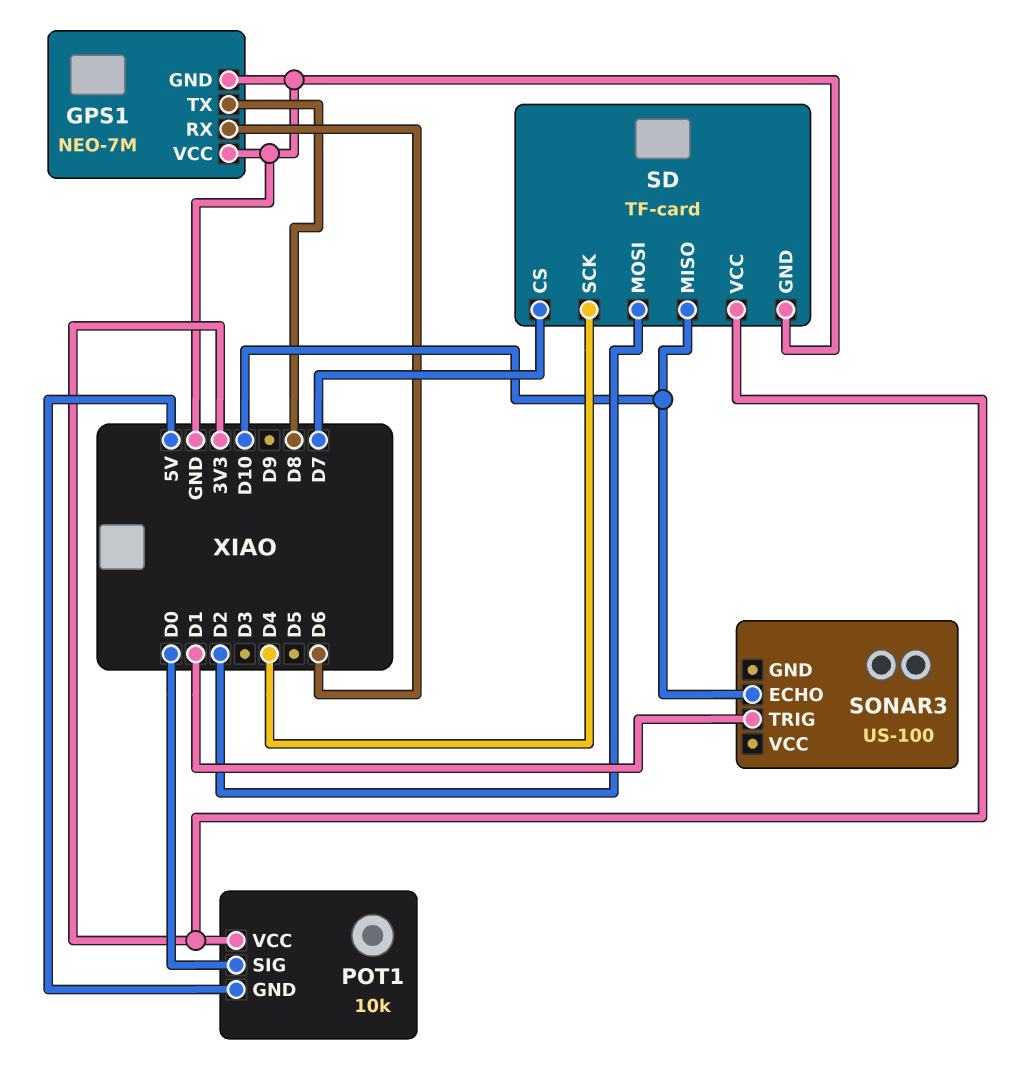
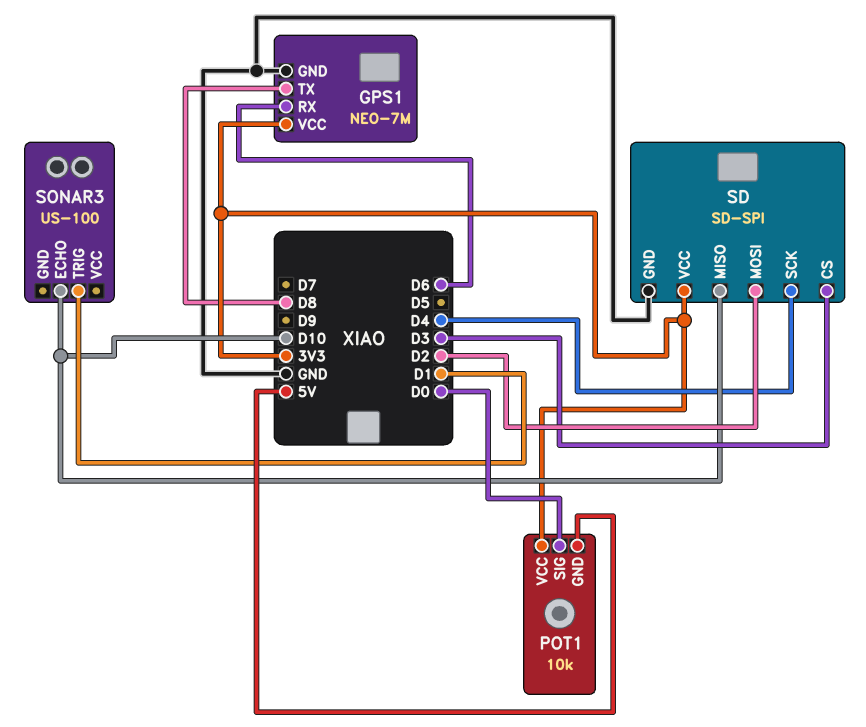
GPS1 pin VCC: GND -> 3V3
SD: TF-card -> SD-SPI
SD pin CS: D7 -> D3

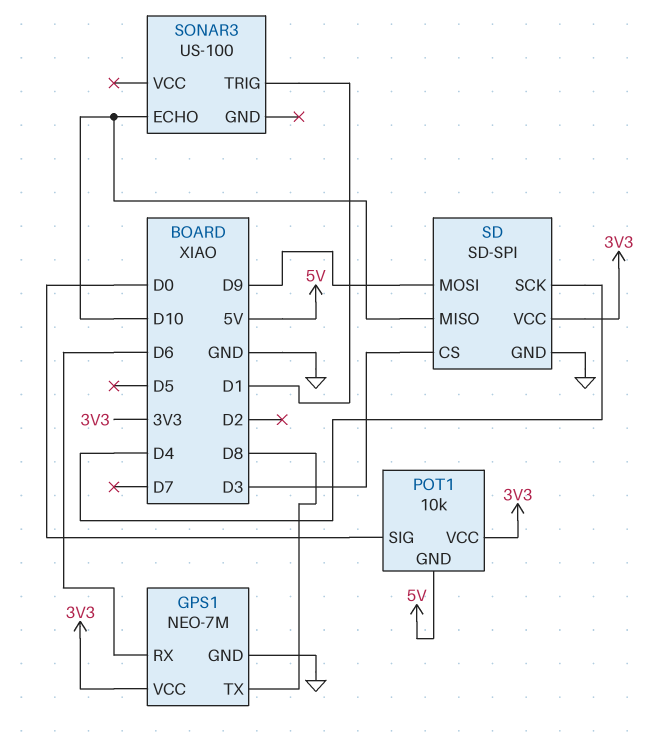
SD pin MOSI: D2 -> D9

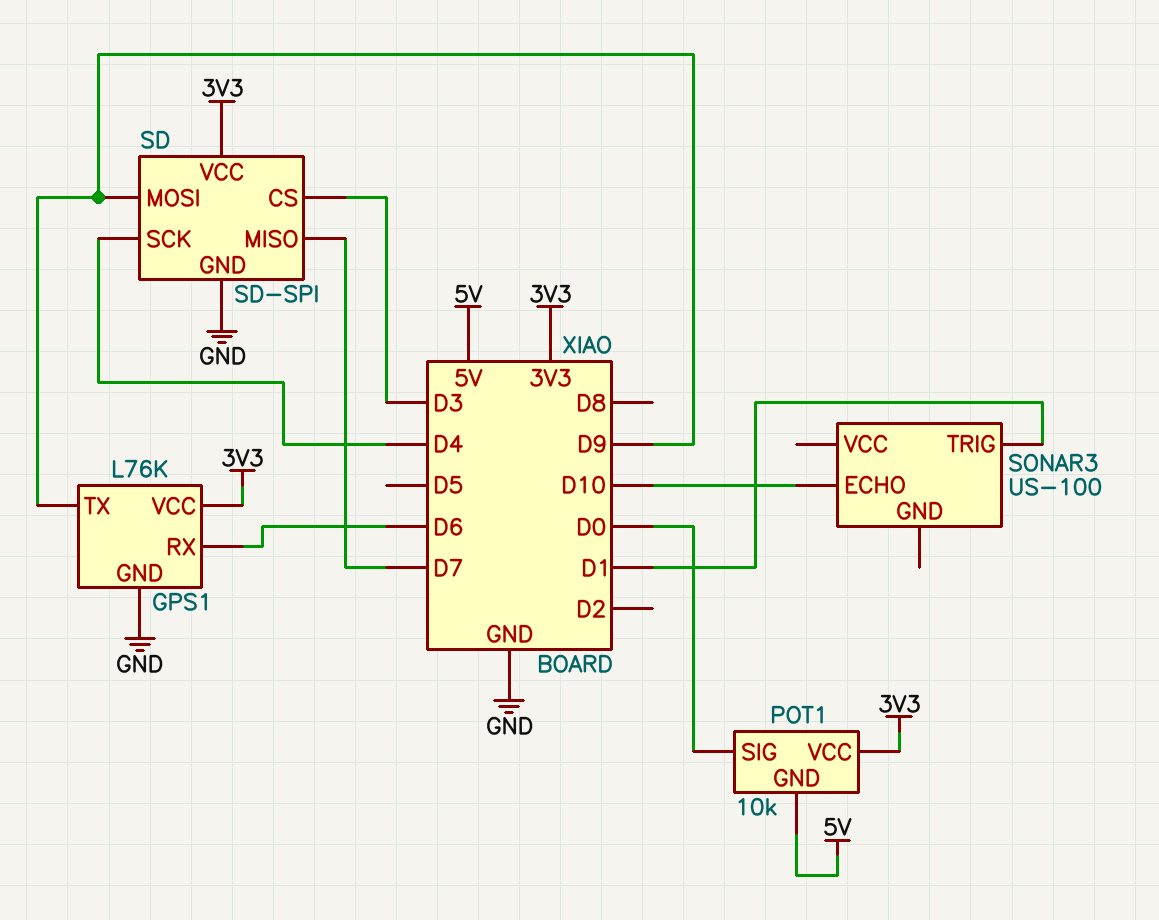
GPS1: NEO-7M -> L76K
GPS1 pin TX: D8 -> D9
SD pin MISO: D10 -> D7

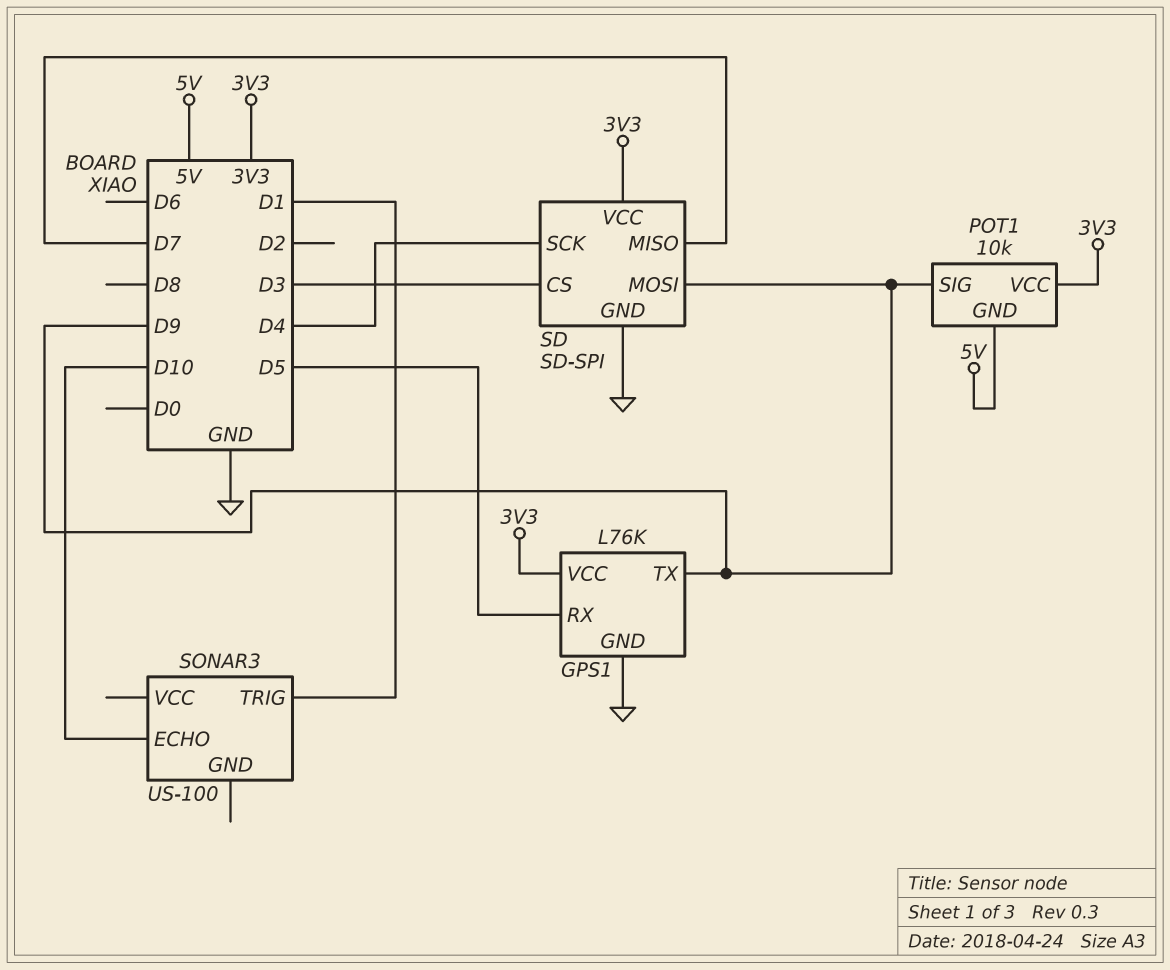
GPS1 pin RX: D6 -> D5
POT1 pin SIG: D0 -> D9

